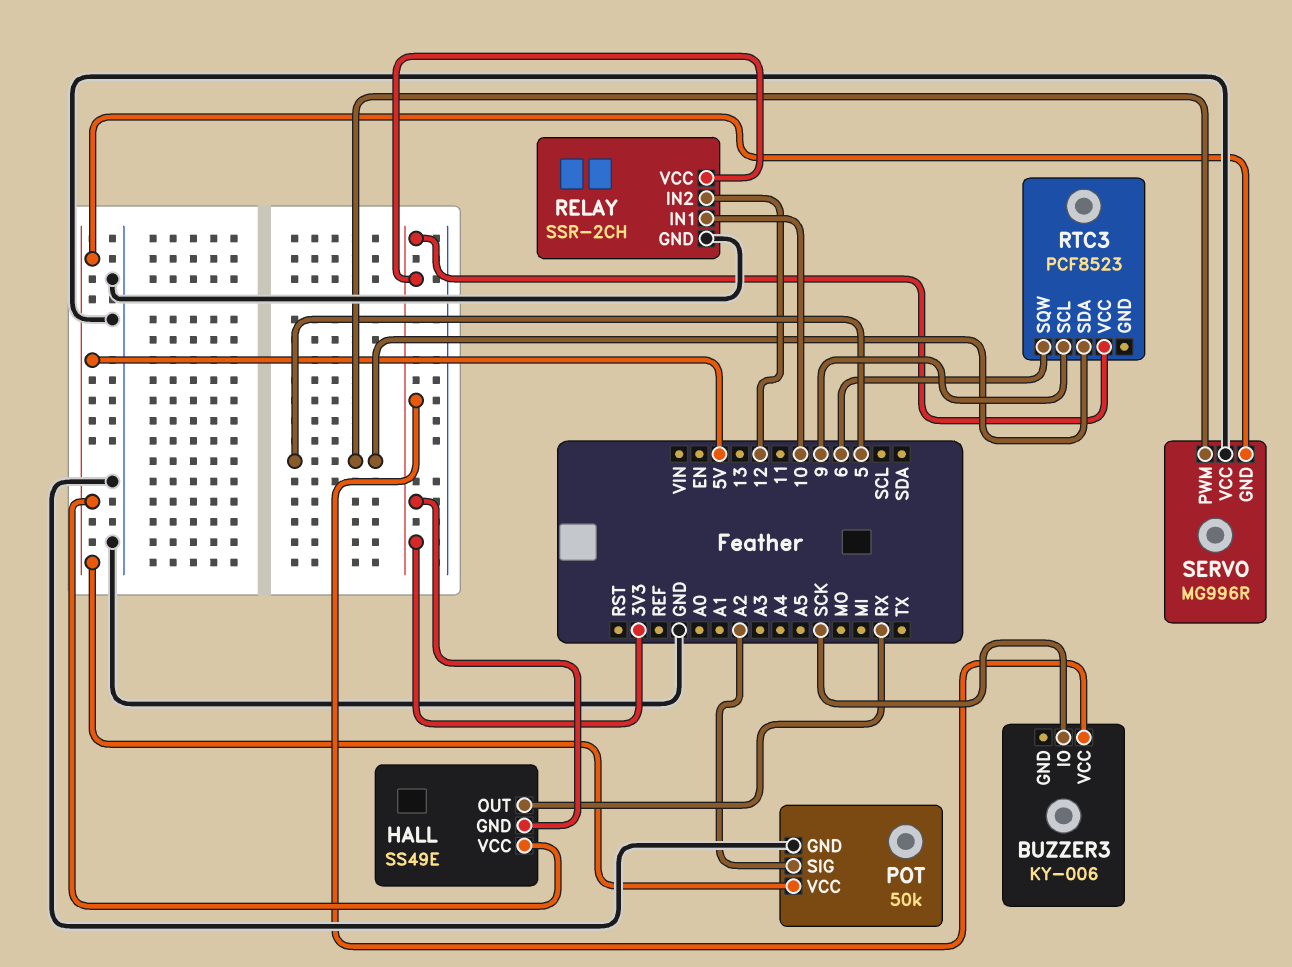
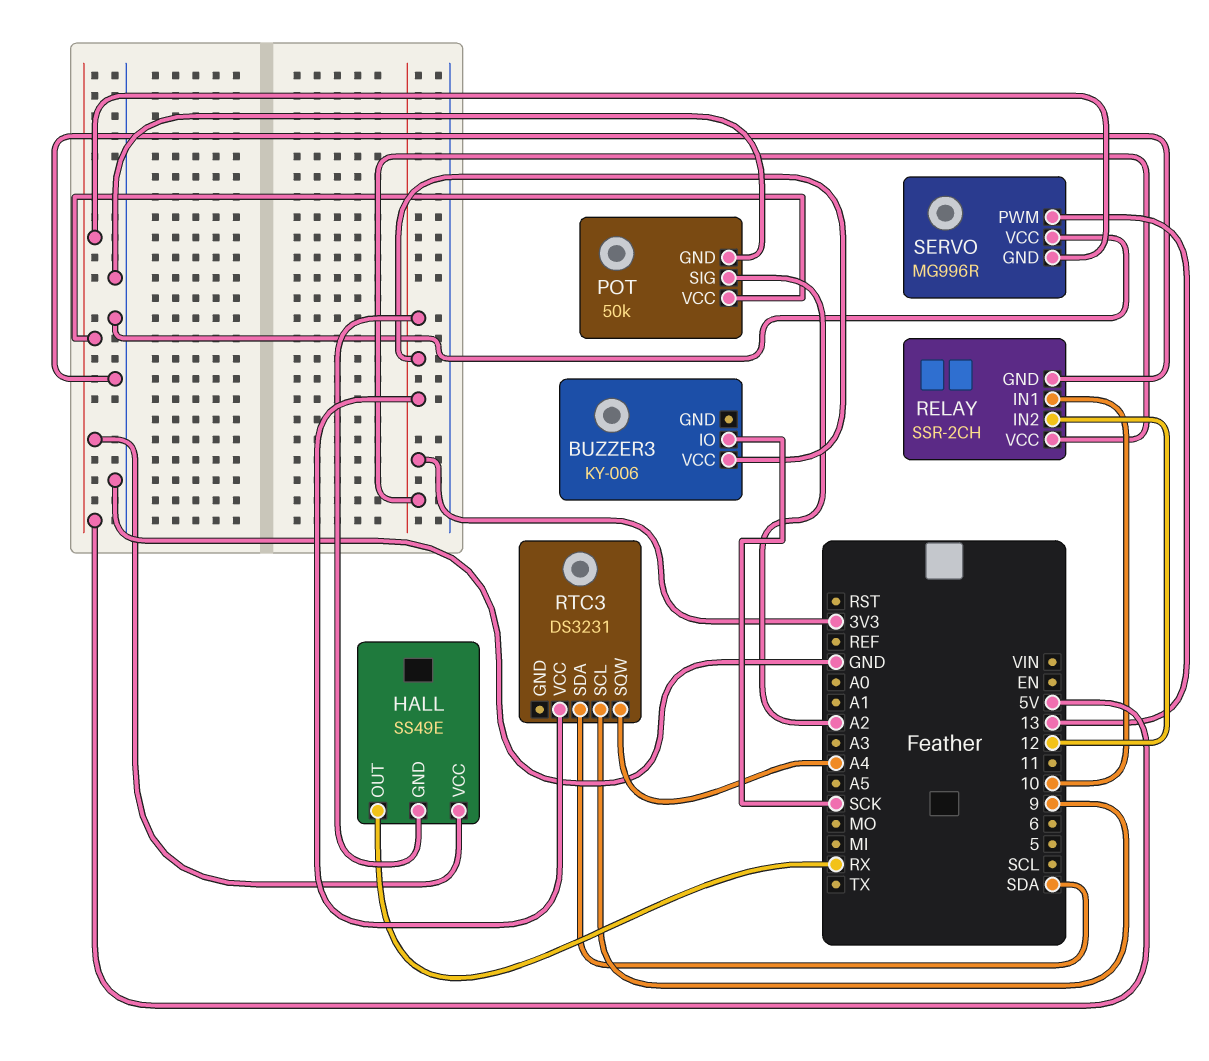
RTC3: PCF8523 -> DS3231
RTC3 pin SDA: 5 -> SDA
RTC3 pin SQW: 6 -> A4
SERVO pin PWM: 5 -> 13

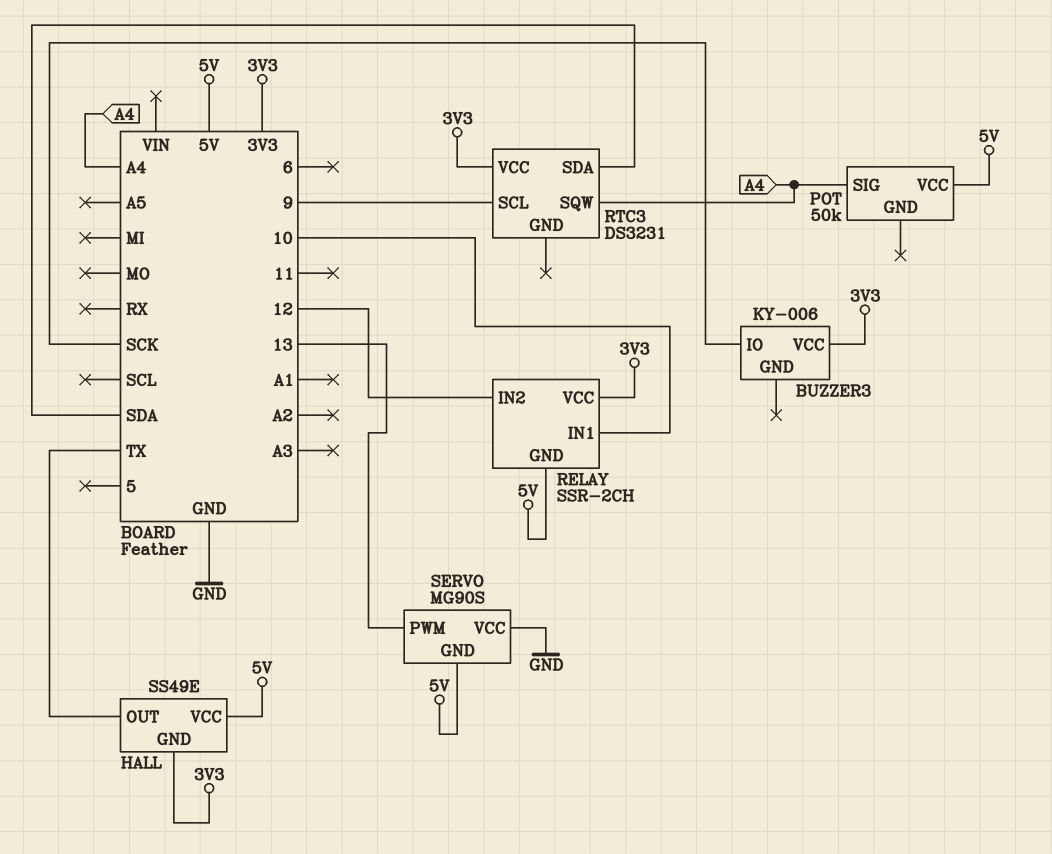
HALL pin OUT: RX -> TX
POT pin GND: GND -> none
POT pin SIG: A2 -> A4
RELAY pin GND: GND -> 5V
SERVO: MG996R -> MG90S

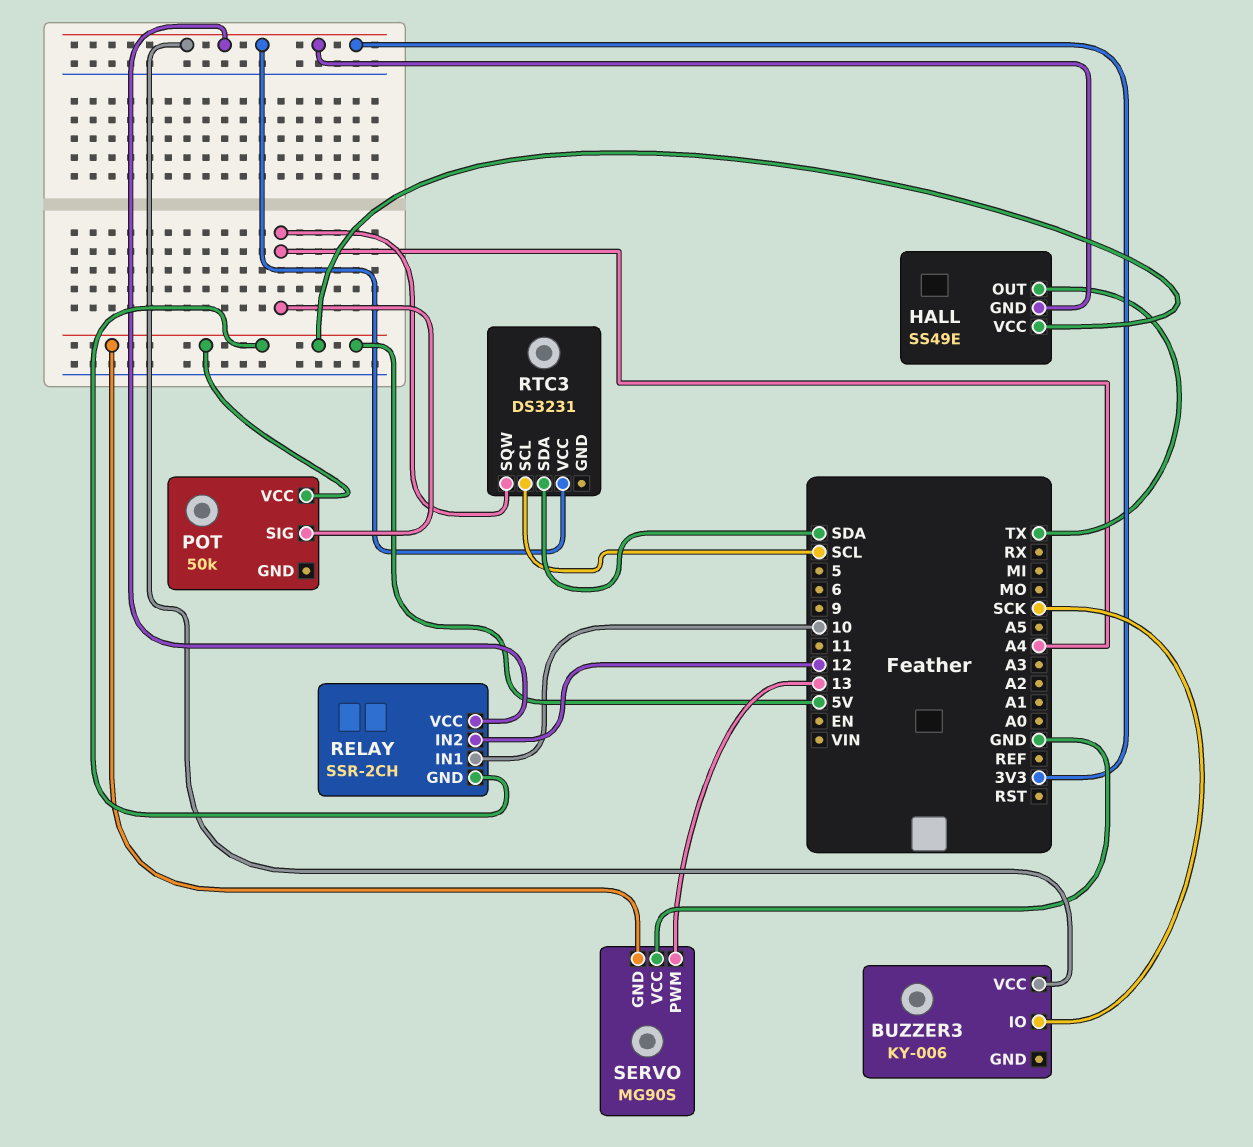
RTC3 pin SCL: 9 -> SCL

